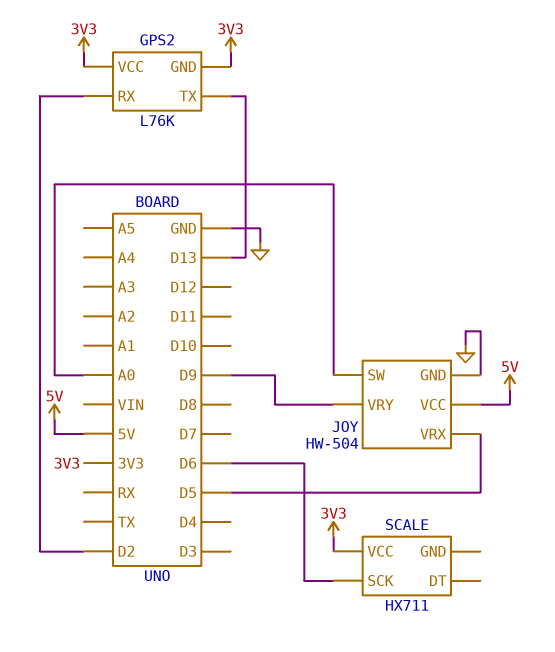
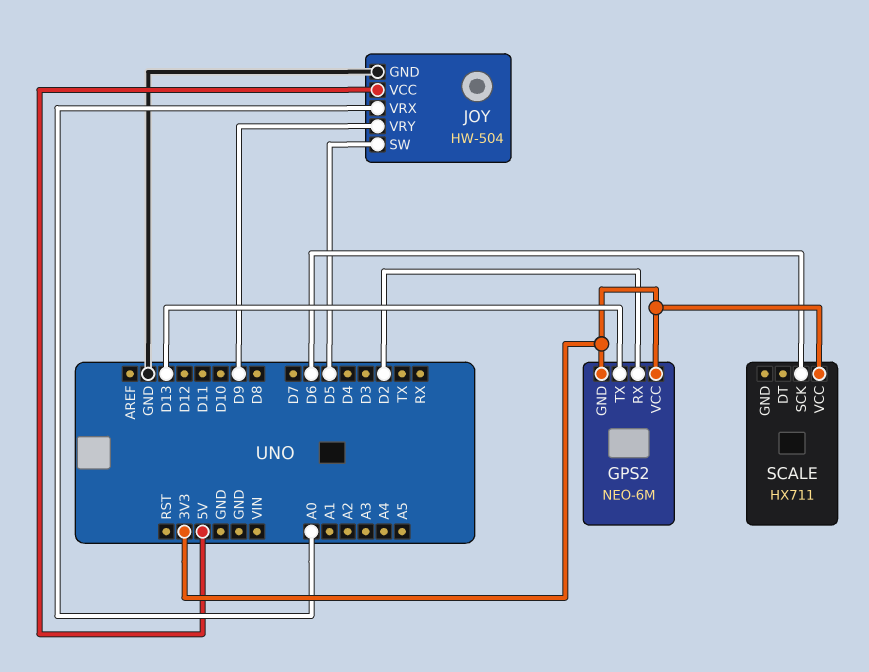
GPS2: L76K -> NEO-6M
JOY pin SW: A0 -> D5
JOY pin VRX: D5 -> A0

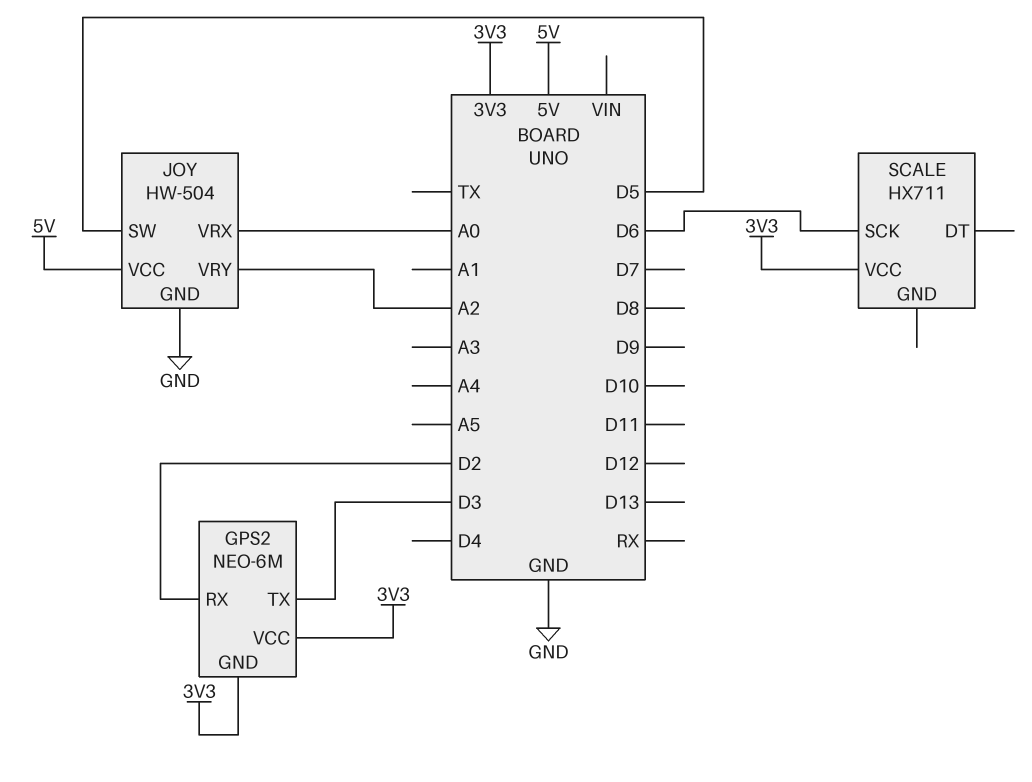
GPS2 pin TX: D13 -> D3
JOY pin VRY: D9 -> A2

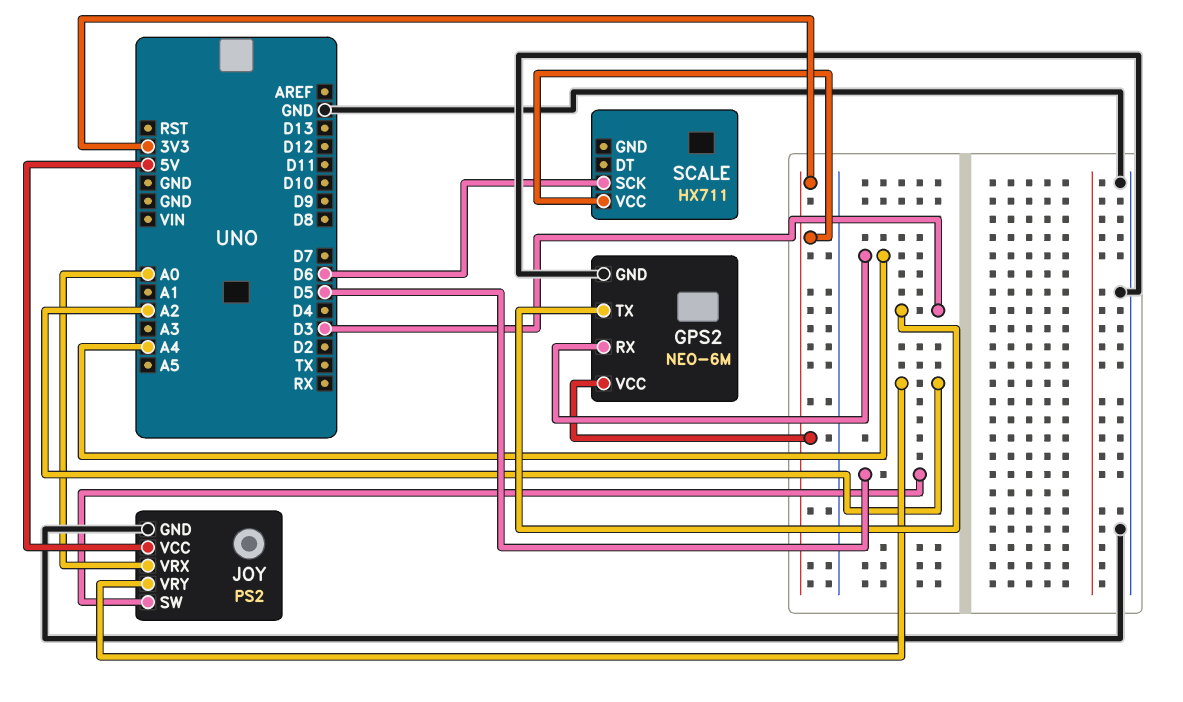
GPS2 pin GND: 3V3 -> GND
GPS2 pin RX: D2 -> A4
JOY: HW-504 -> PS2

